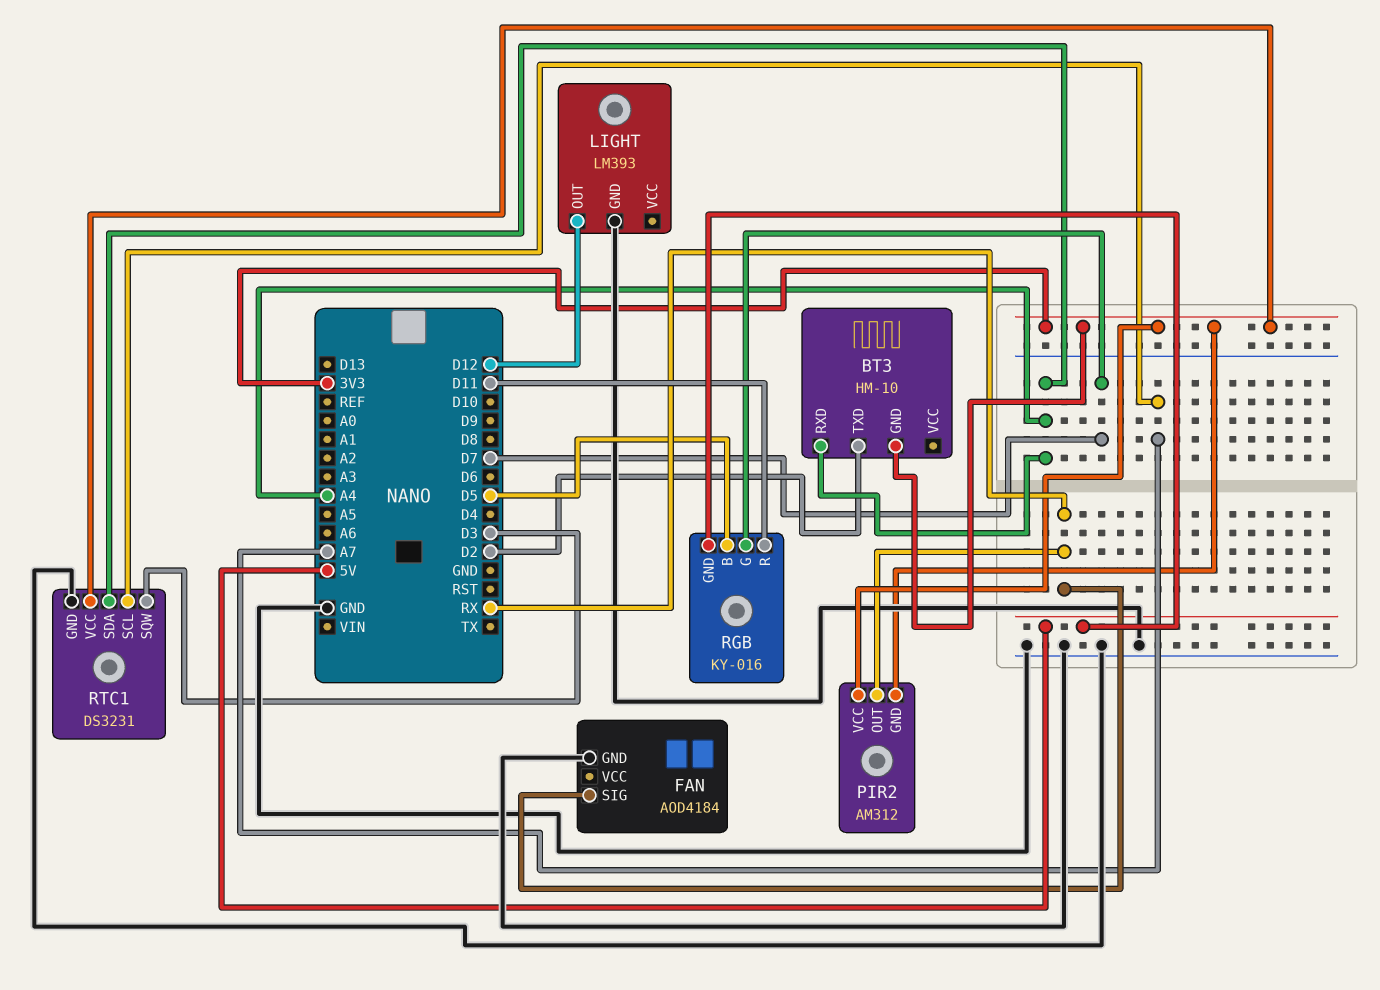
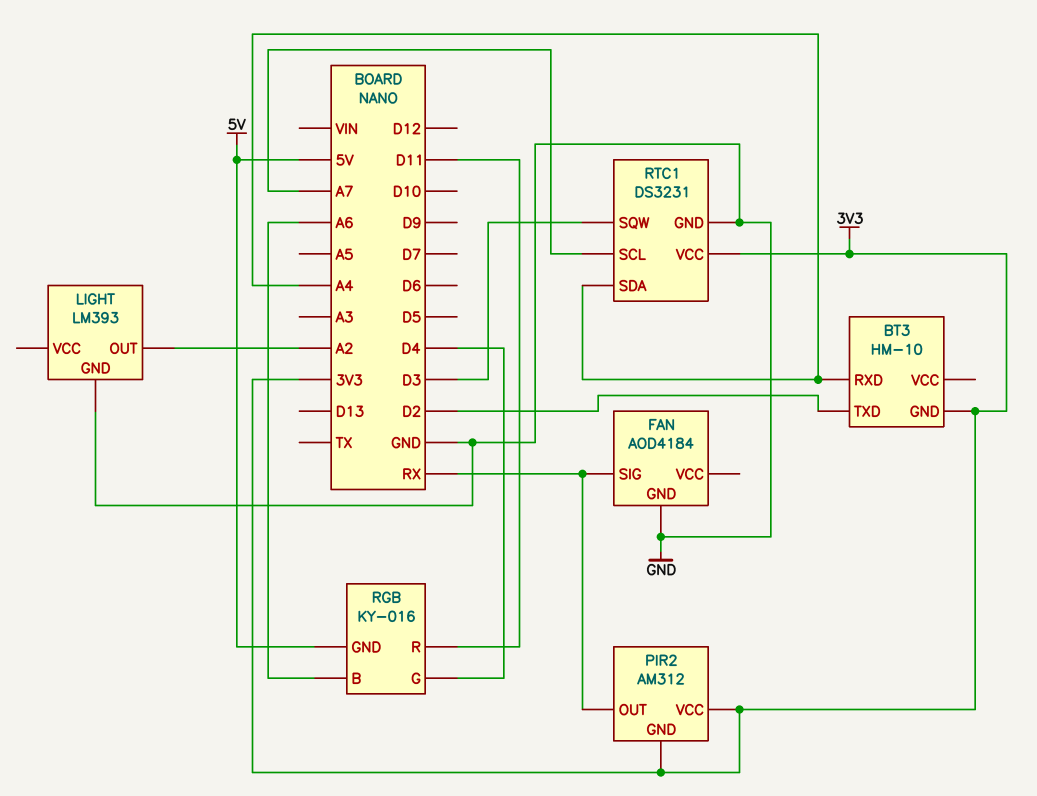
LIGHT pin OUT: D12 -> A2
RGB pin B: D5 -> A6
RGB pin G: D7 -> D4

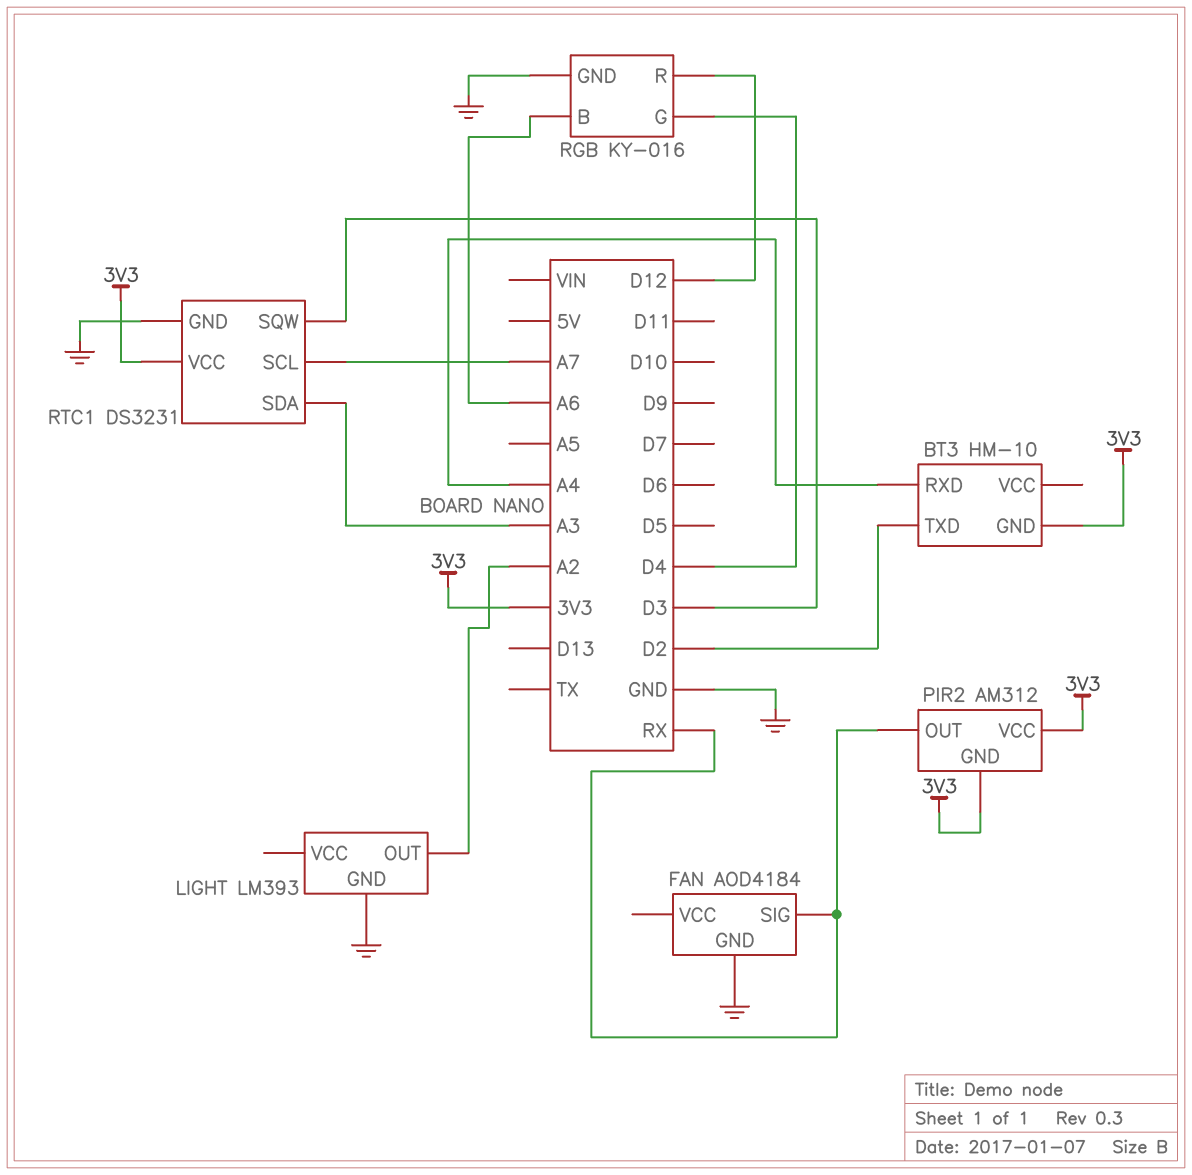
RGB pin GND: 5V -> GND
RGB pin R: D11 -> D12
RTC1 pin SDA: A4 -> A3

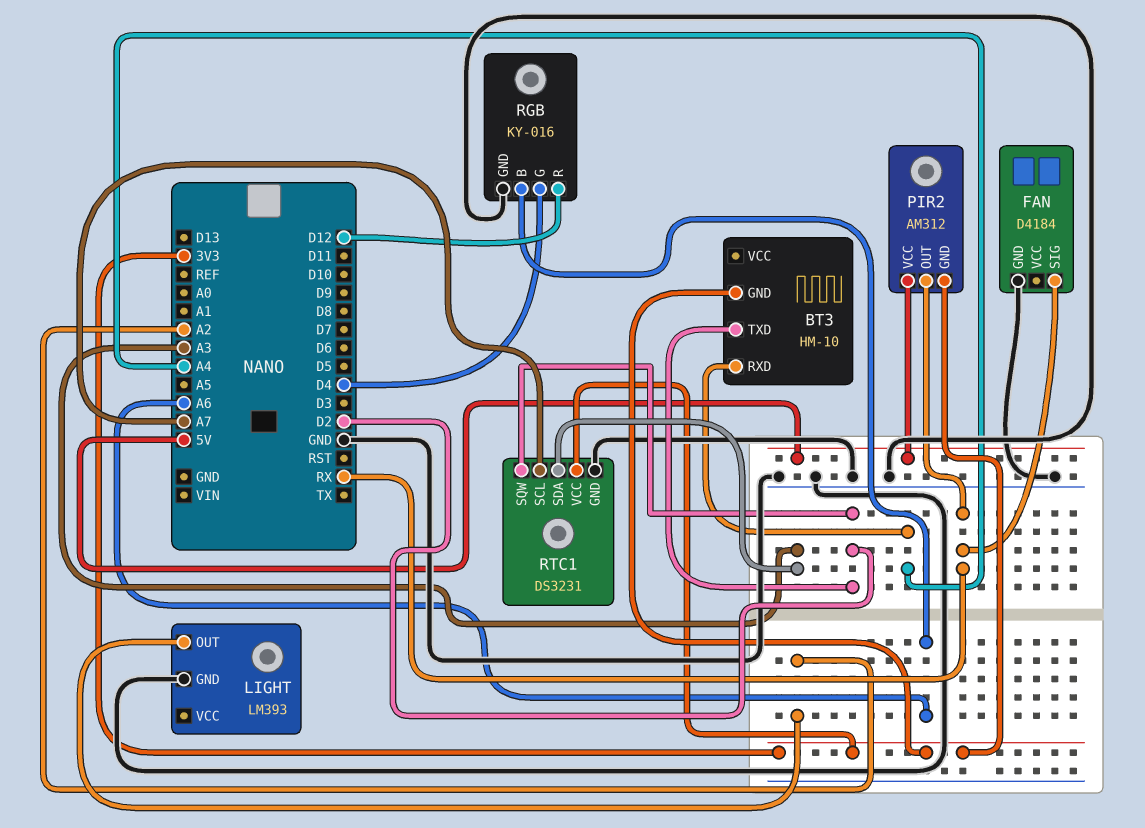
FAN: AOD4184 -> D4184
PIR2 pin VCC: 3V3 -> 5V
RTC1 pin SQW: D3 -> D2

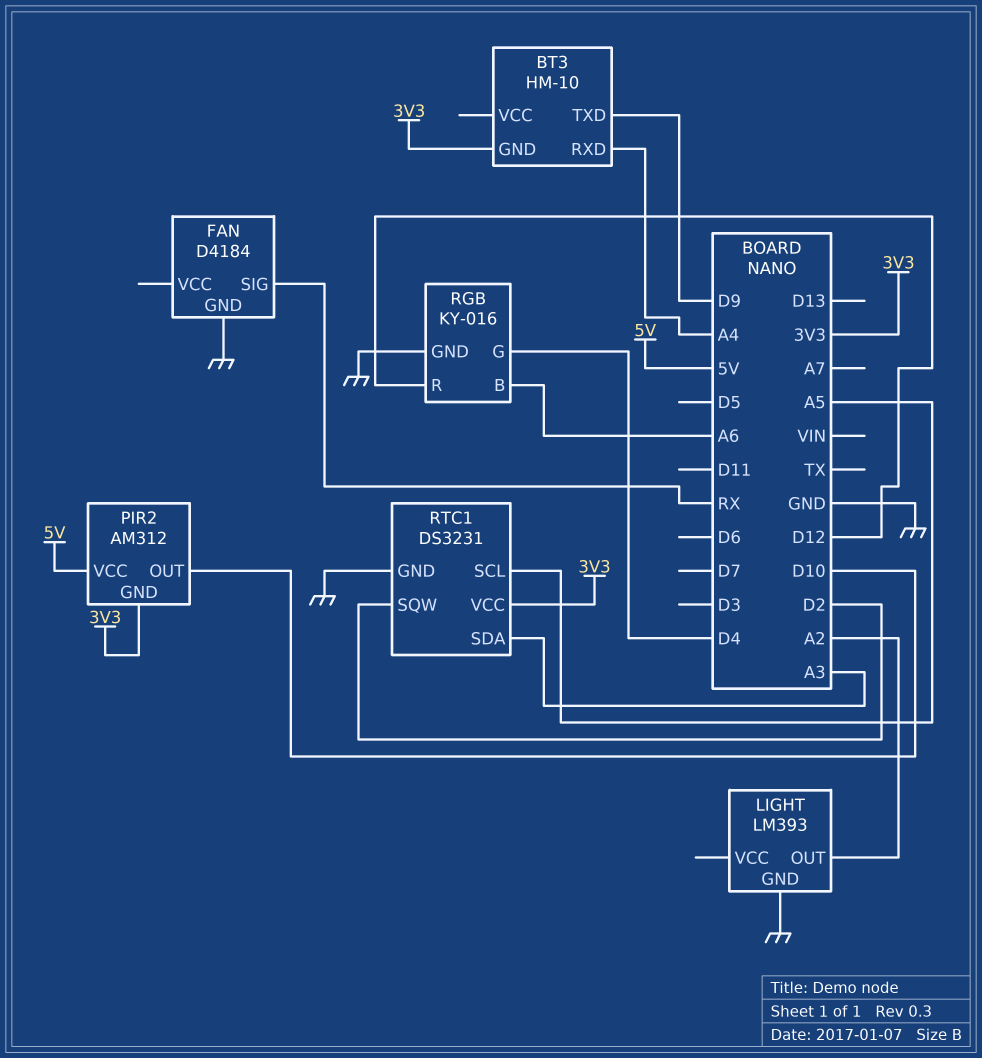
BT3 pin TXD: D2 -> D9
PIR2 pin OUT: RX -> D10
RTC1 pin SCL: A7 -> A5

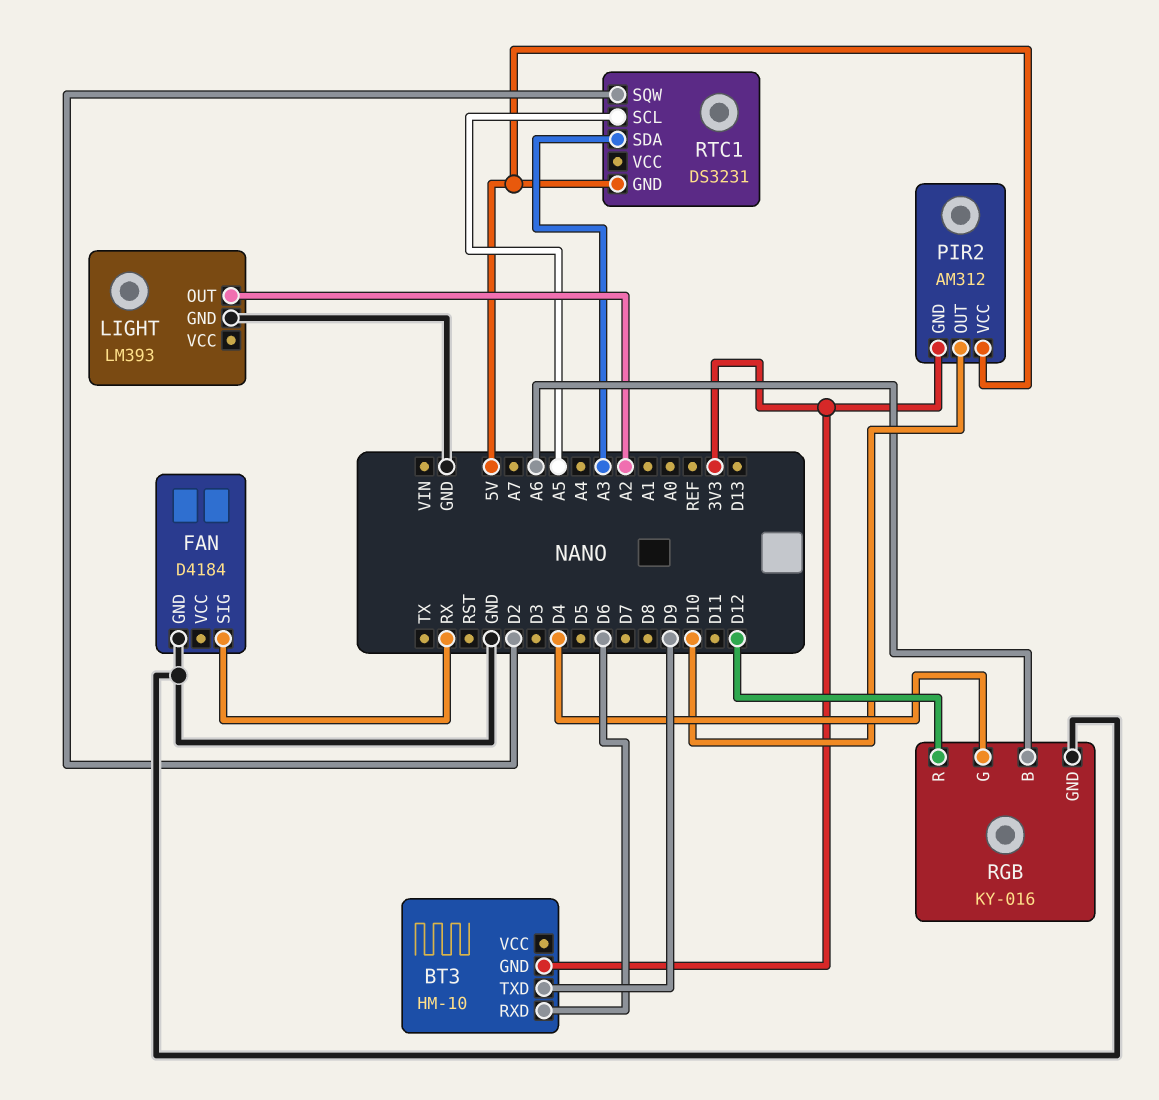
BT3 pin RXD: A4 -> D6
RTC1 pin GND: GND -> 5V
RTC1 pin VCC: 3V3 -> none

